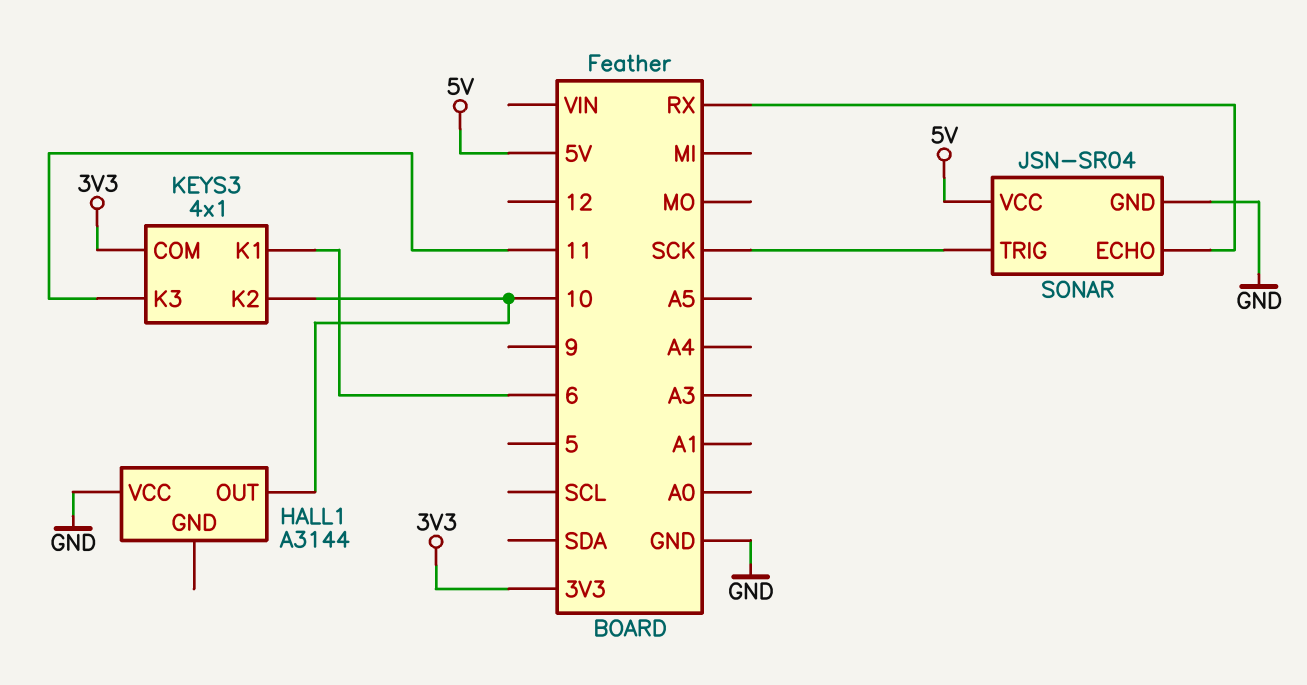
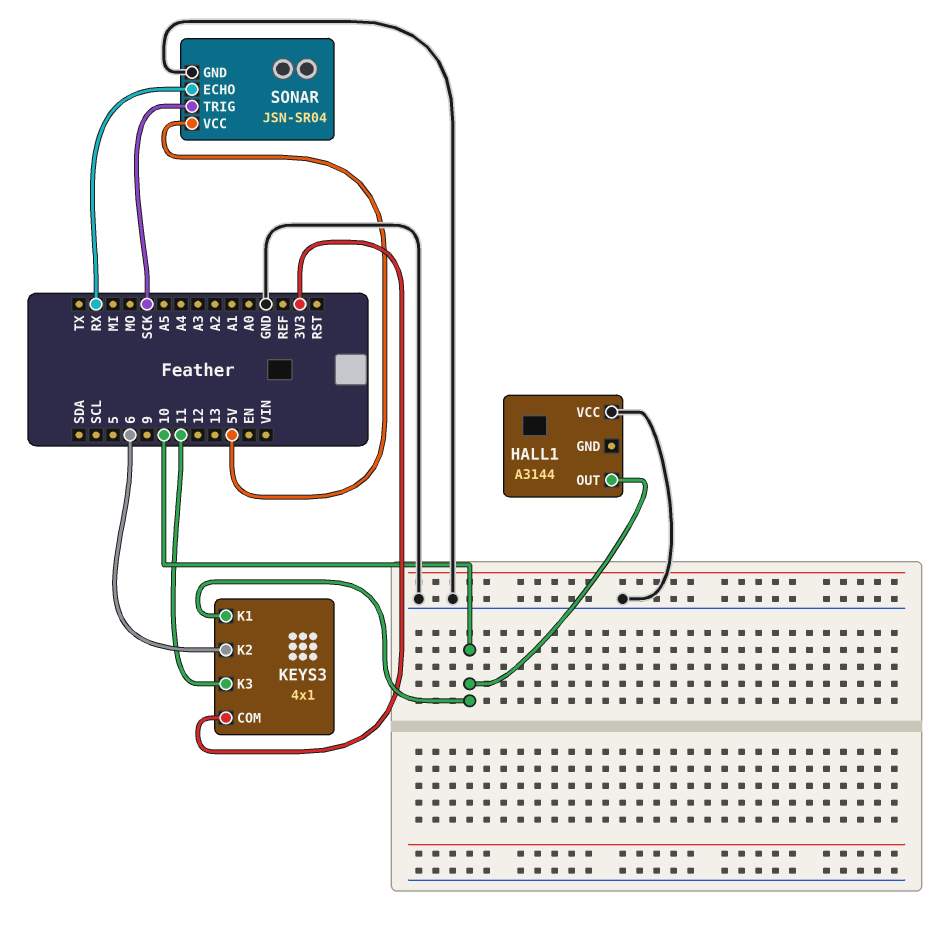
KEYS3 pin K1: 6 -> 10
KEYS3 pin K2: 10 -> 6

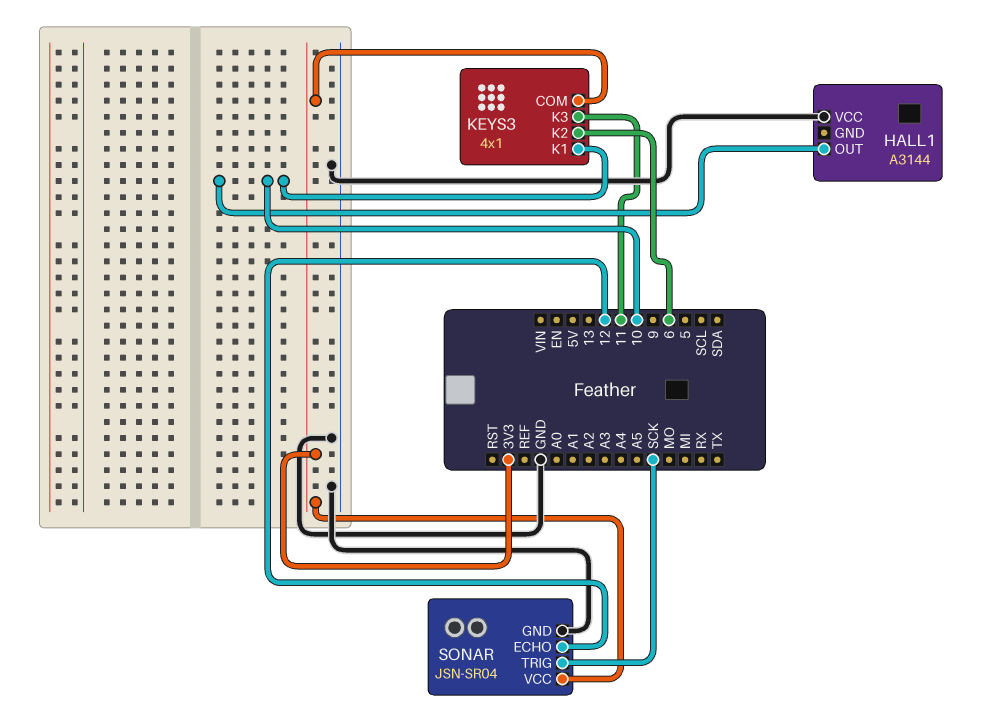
SONAR pin ECHO: RX -> 12
SONAR pin VCC: 5V -> 3V3

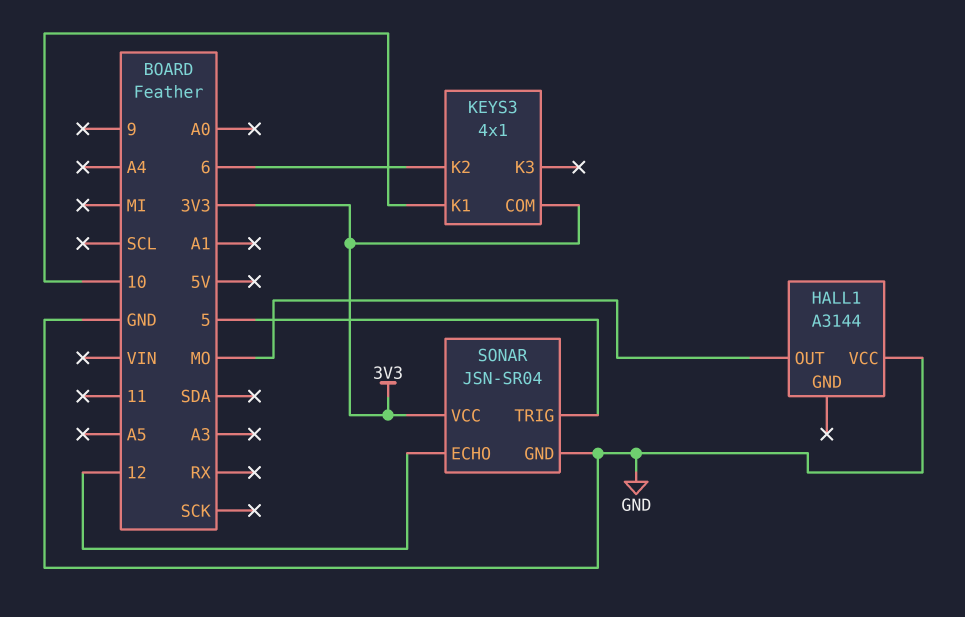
HALL1 pin OUT: 10 -> MO
KEYS3 pin K3: 11 -> none
SONAR pin TRIG: SCK -> 5

